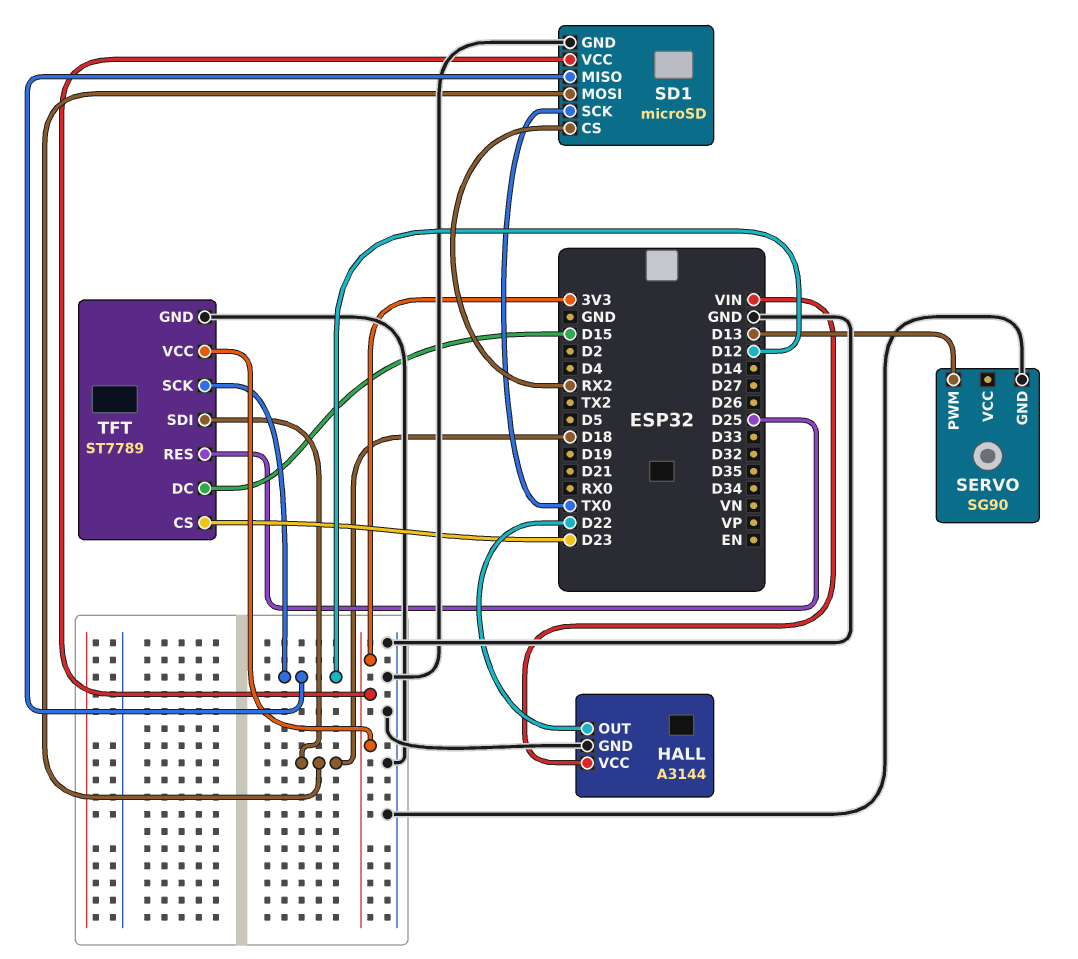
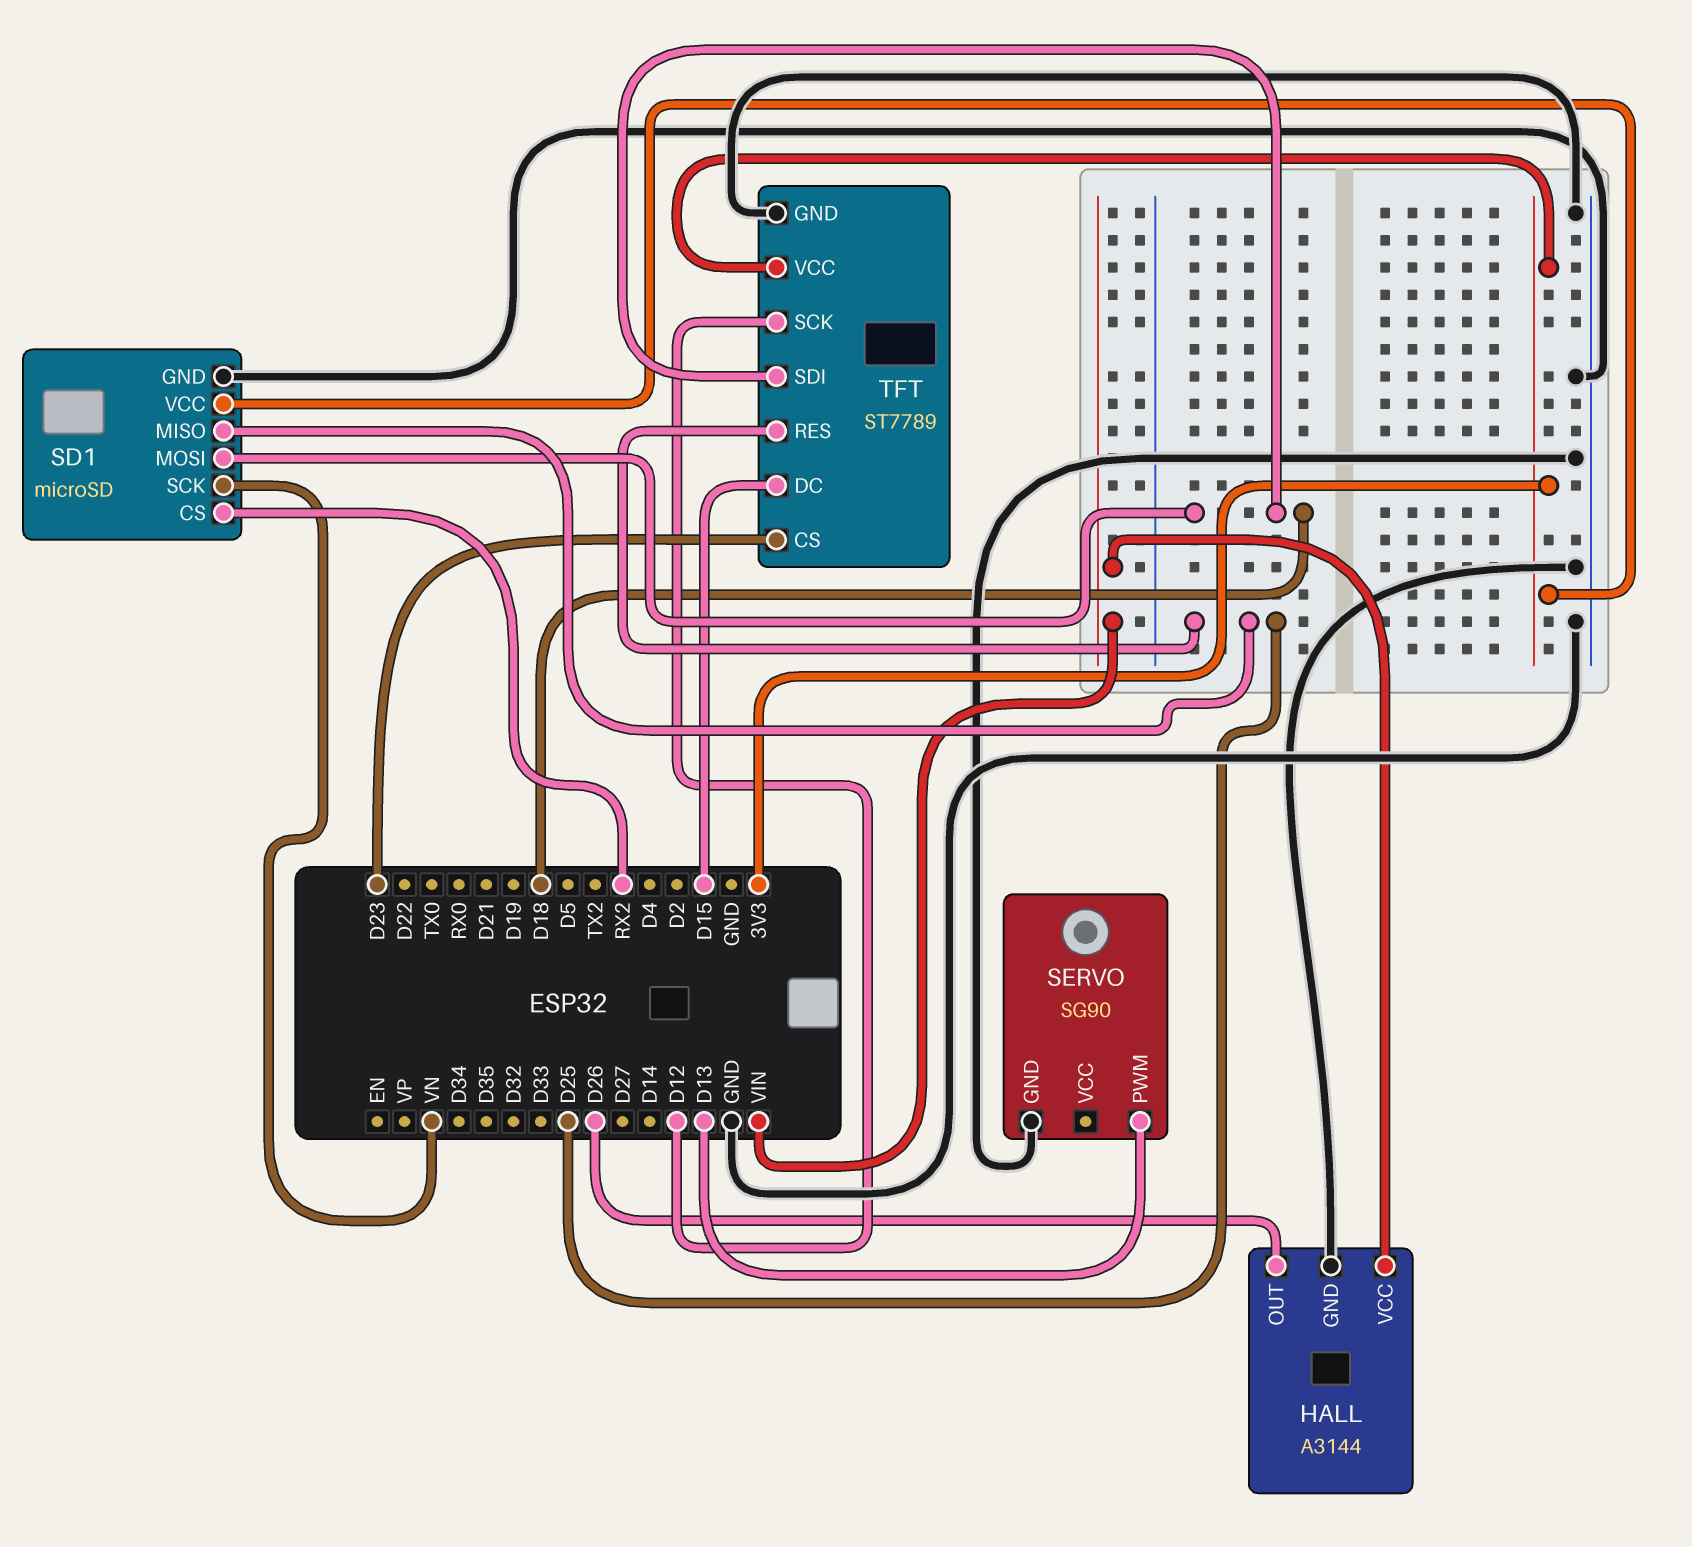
HALL pin OUT: D22 -> D26
SD1 pin MISO: D12 -> D25
SD1 pin SCK: TX0 -> VN

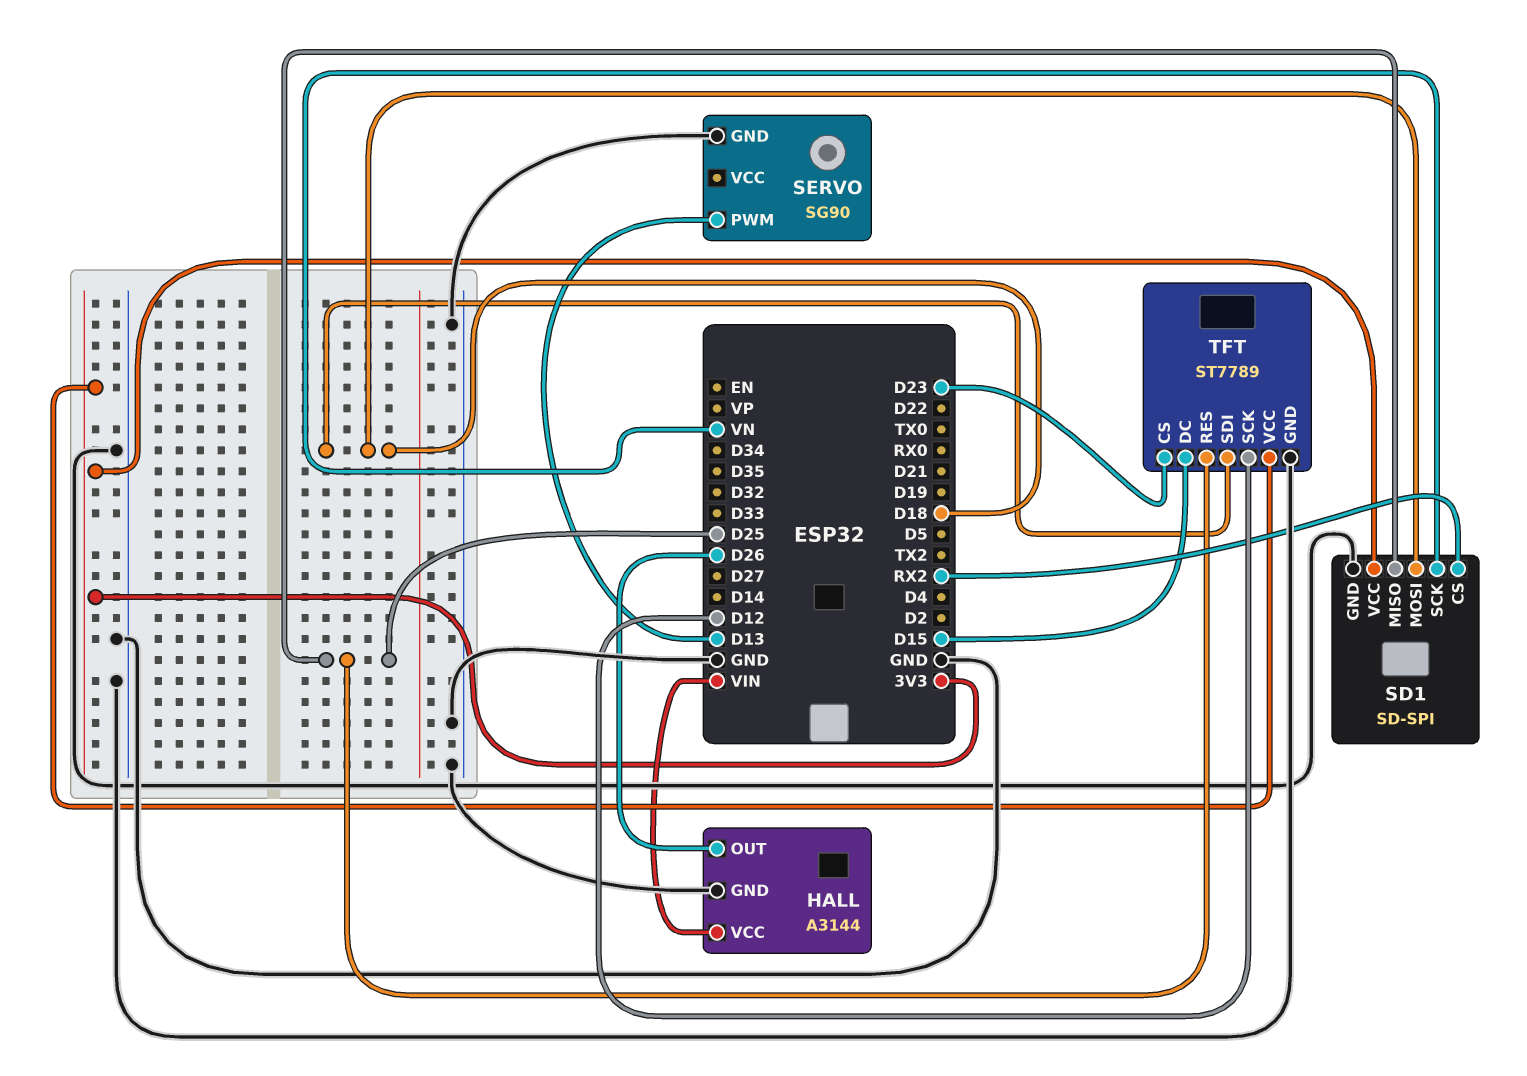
SD1: microSD -> SD-SPI

